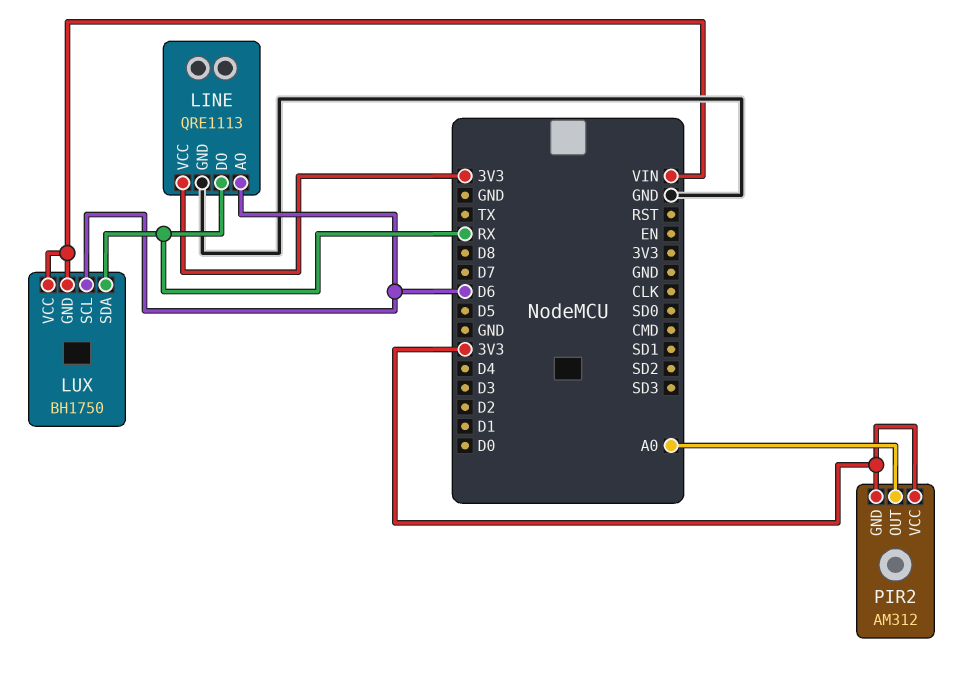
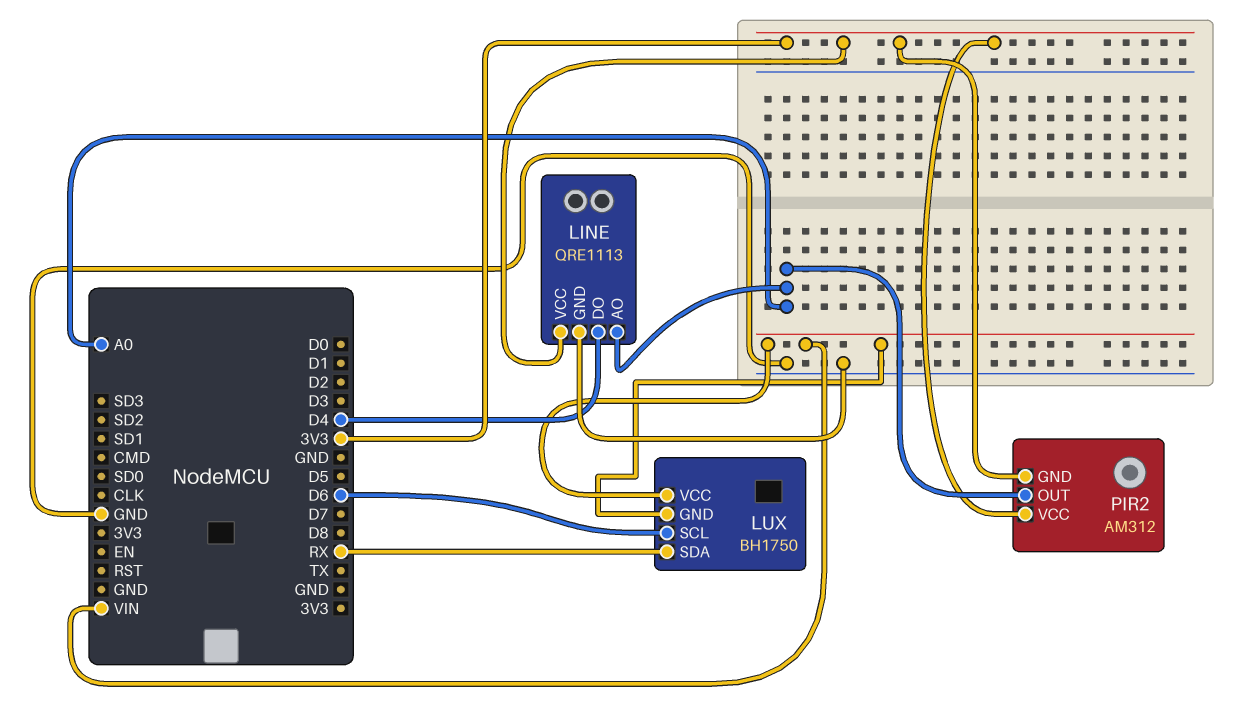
LINE pin AO: D6 -> A0
LINE pin DO: RX -> D4

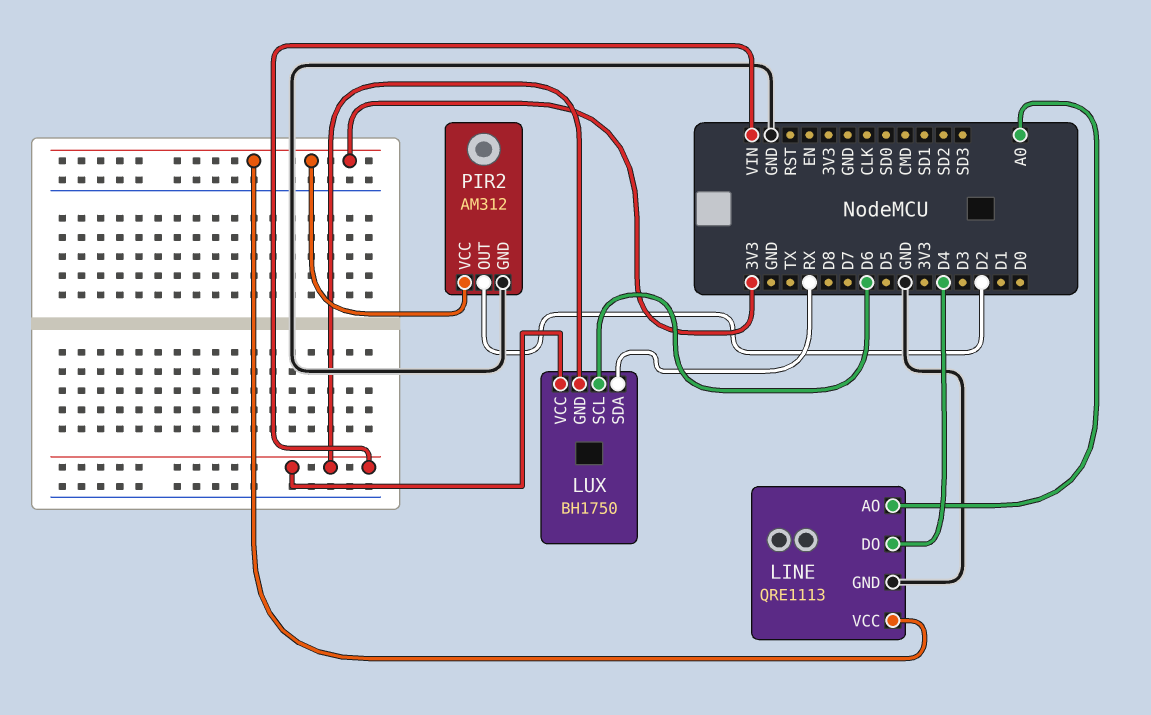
PIR2 pin GND: 3V3 -> GND
PIR2 pin OUT: A0 -> D2

